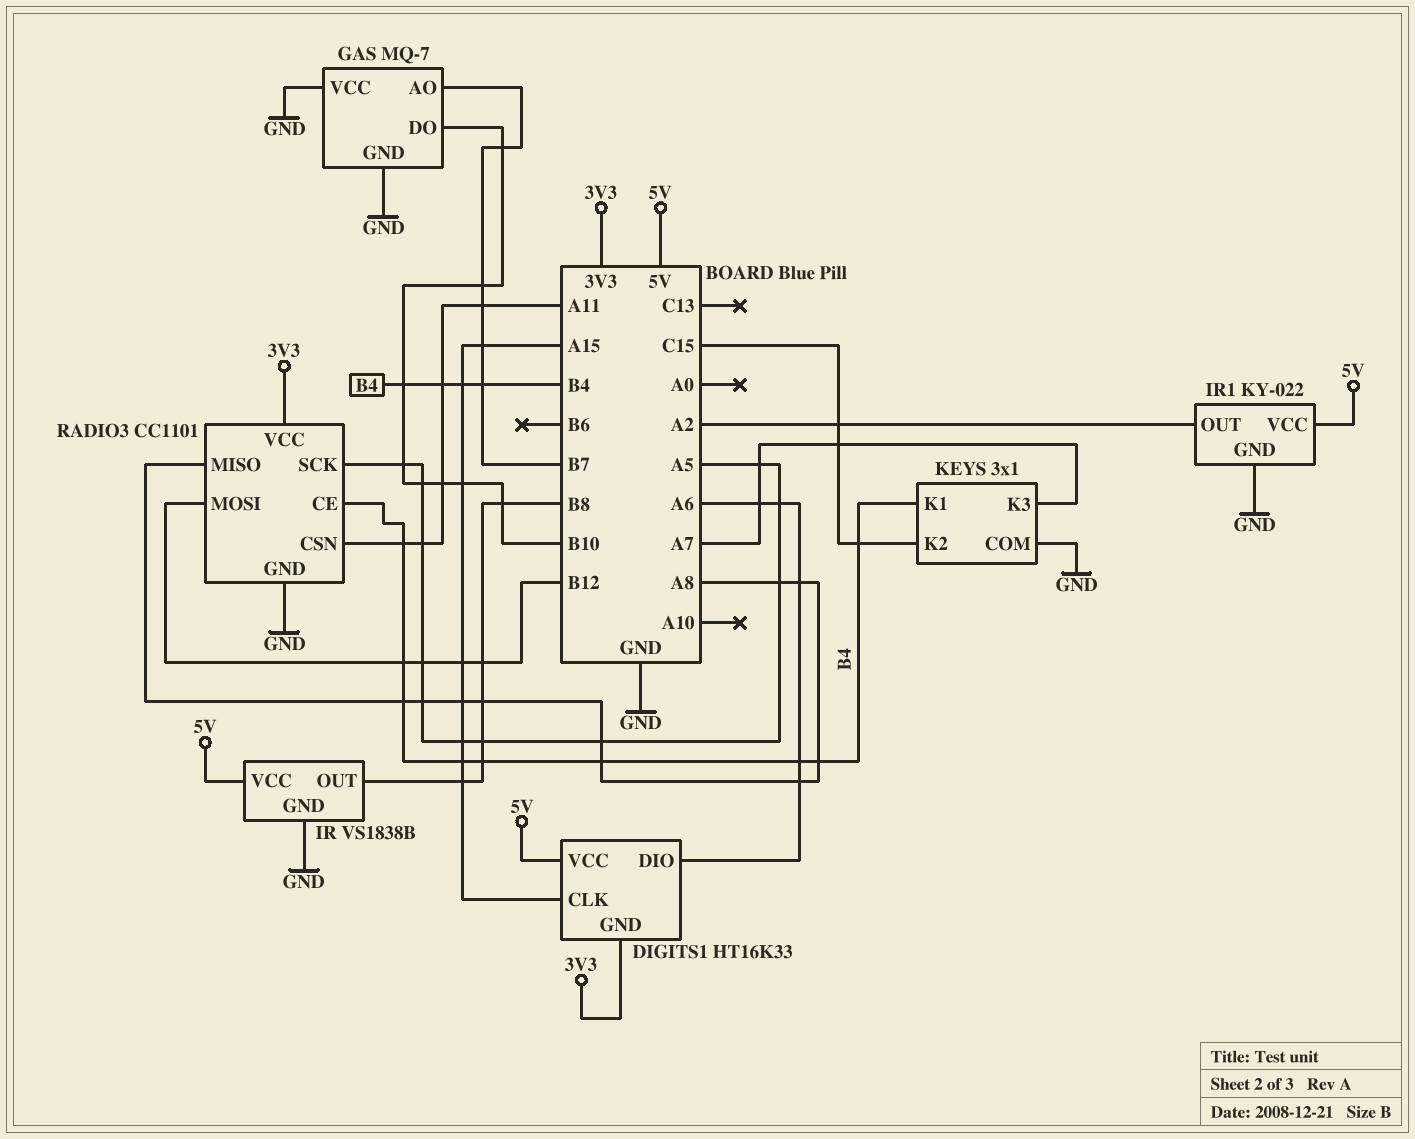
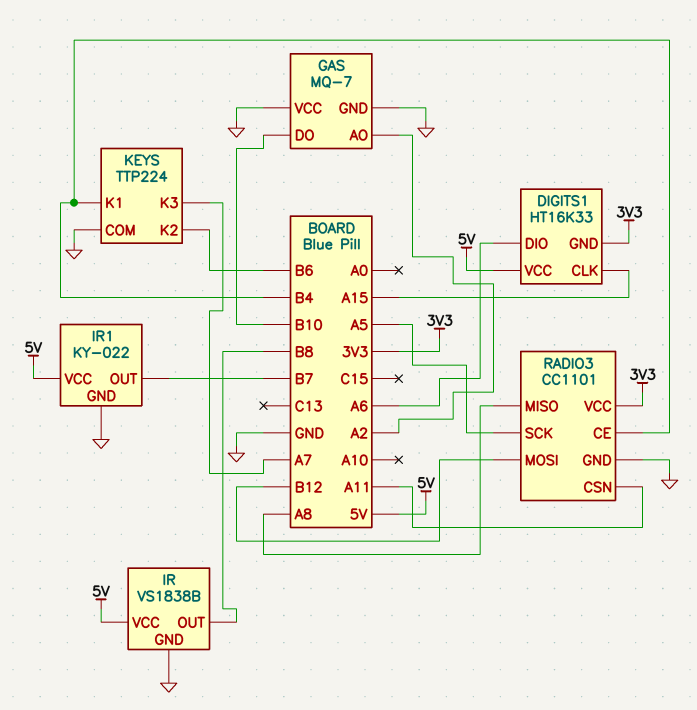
GAS pin AO: B7 -> A2
IR1 pin OUT: A2 -> B7
KEYS: 3x1 -> TTP224
KEYS pin K2: C15 -> B6

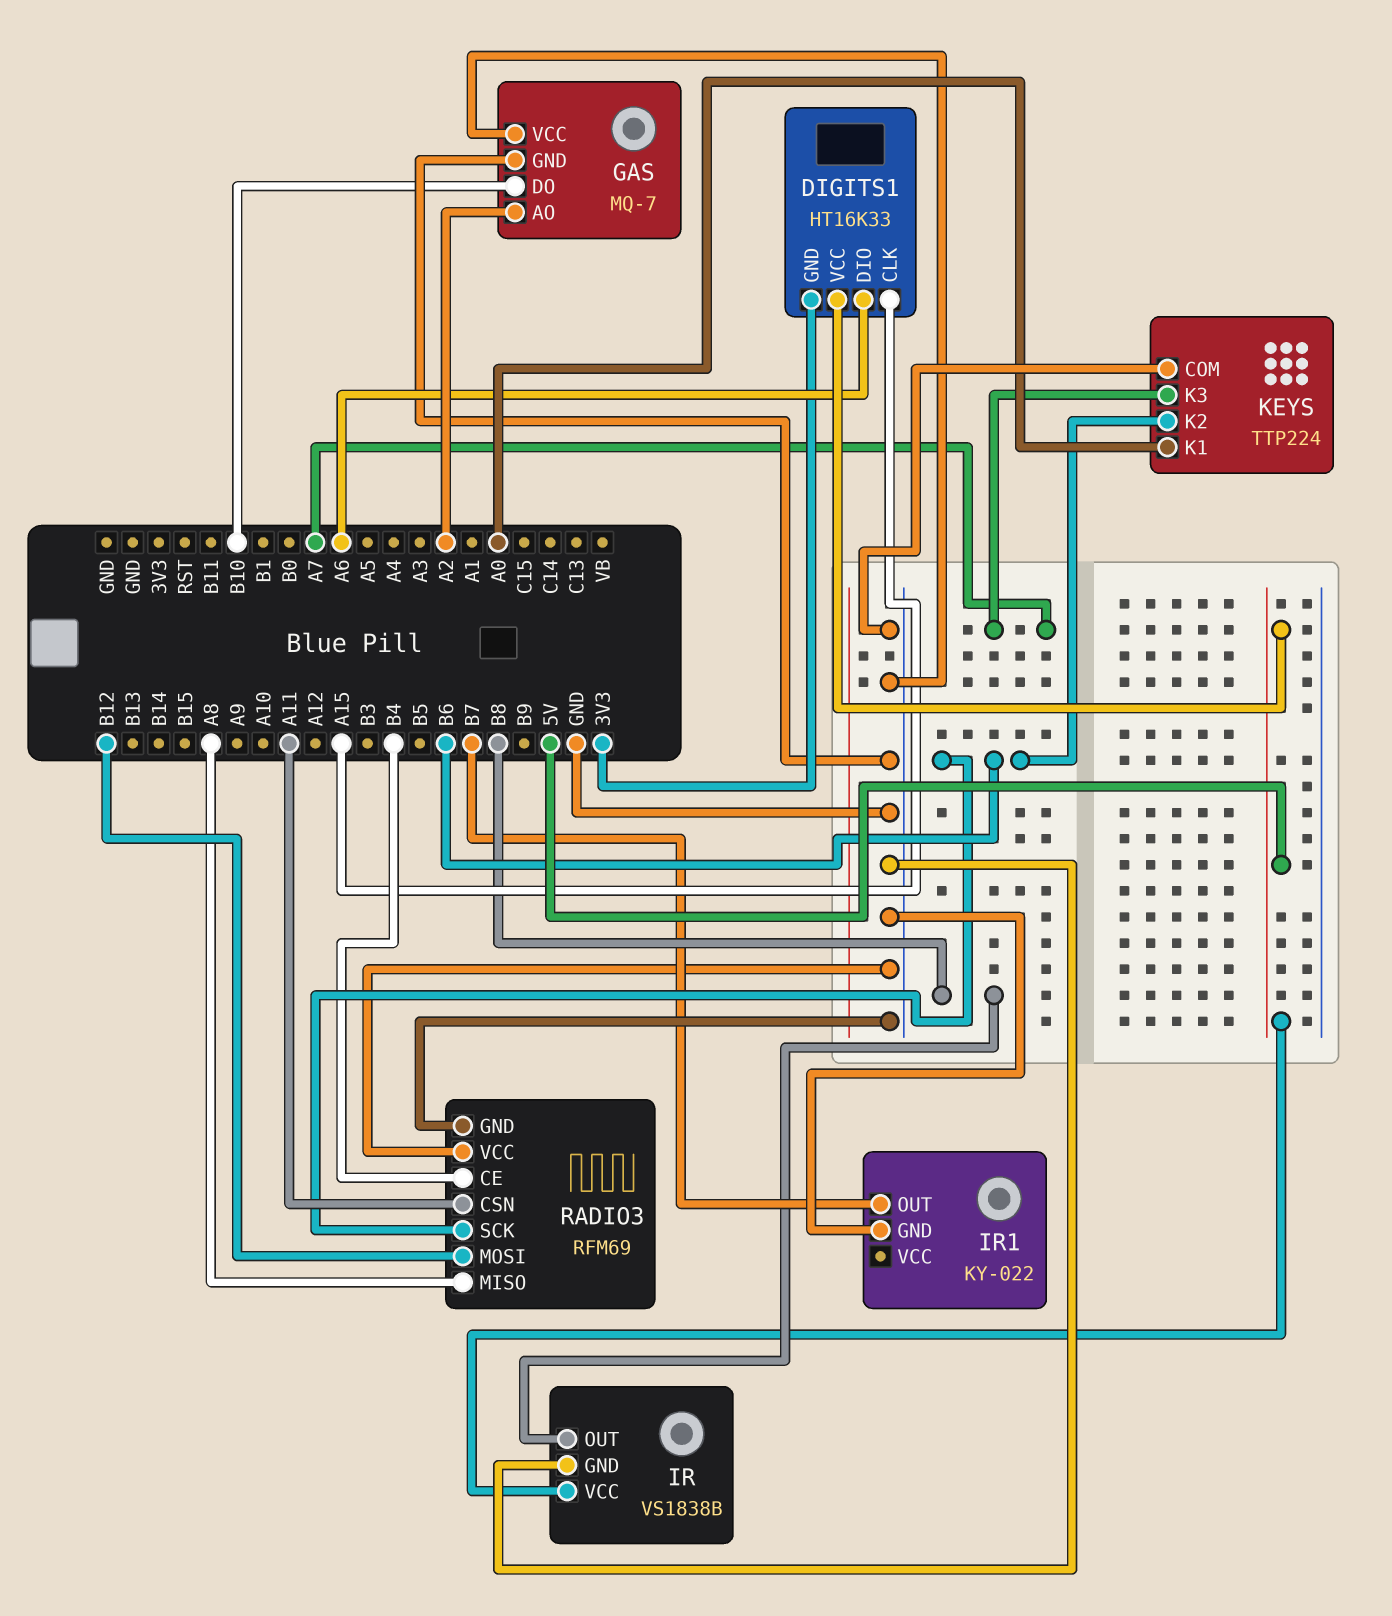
IR1 pin VCC: 5V -> none
KEYS pin K1: B4 -> A0
RADIO3: CC1101 -> RFM69
RADIO3 pin SCK: A5 -> B6
RADIO3 pin VCC: 3V3 -> GND

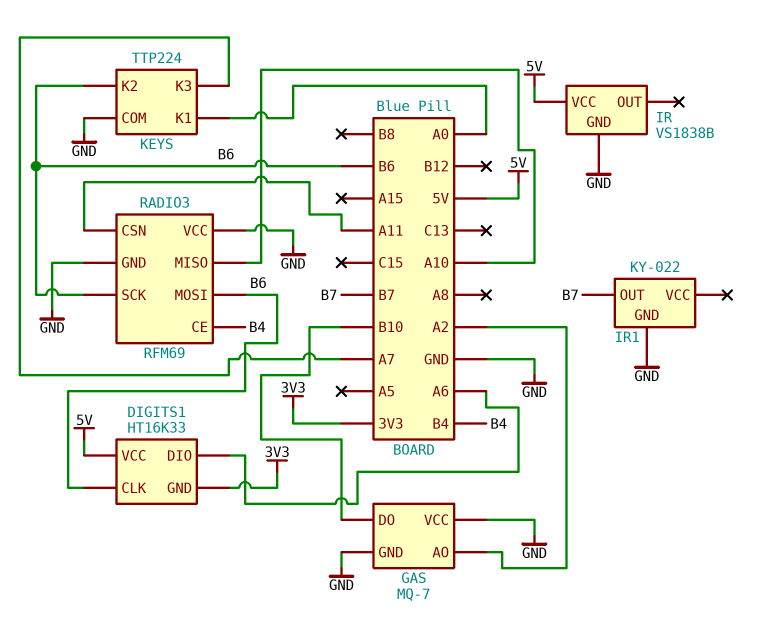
DIGITS1 pin CLK: A15 -> B6
IR pin OUT: B8 -> none
RADIO3 pin MISO: A8 -> A10
RADIO3 pin MOSI: B12 -> B6

